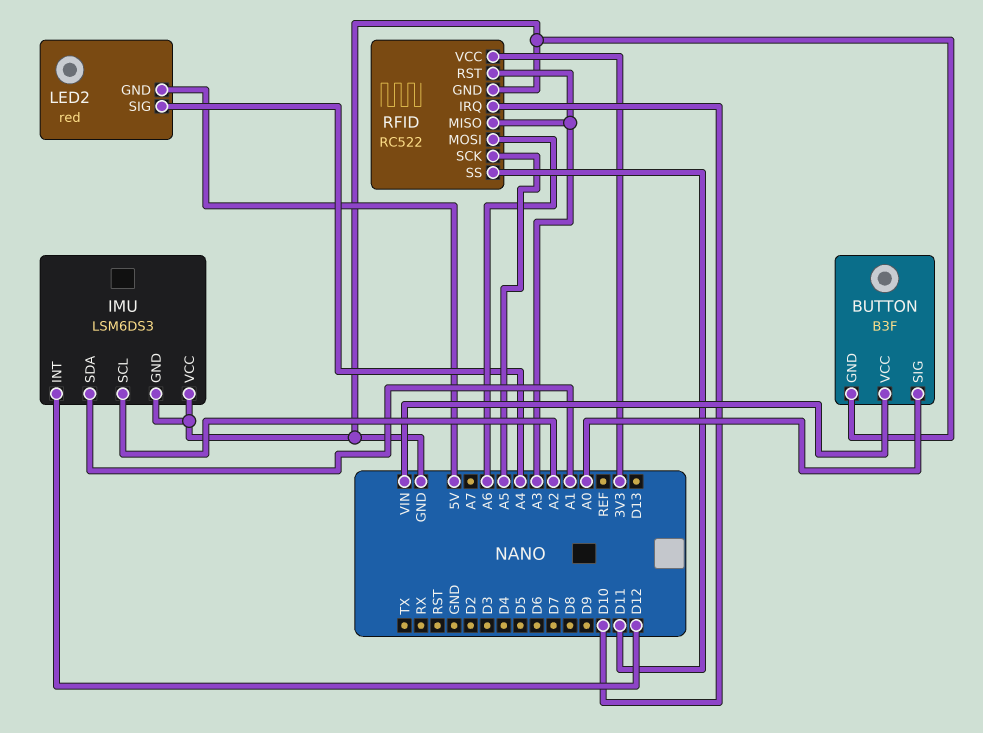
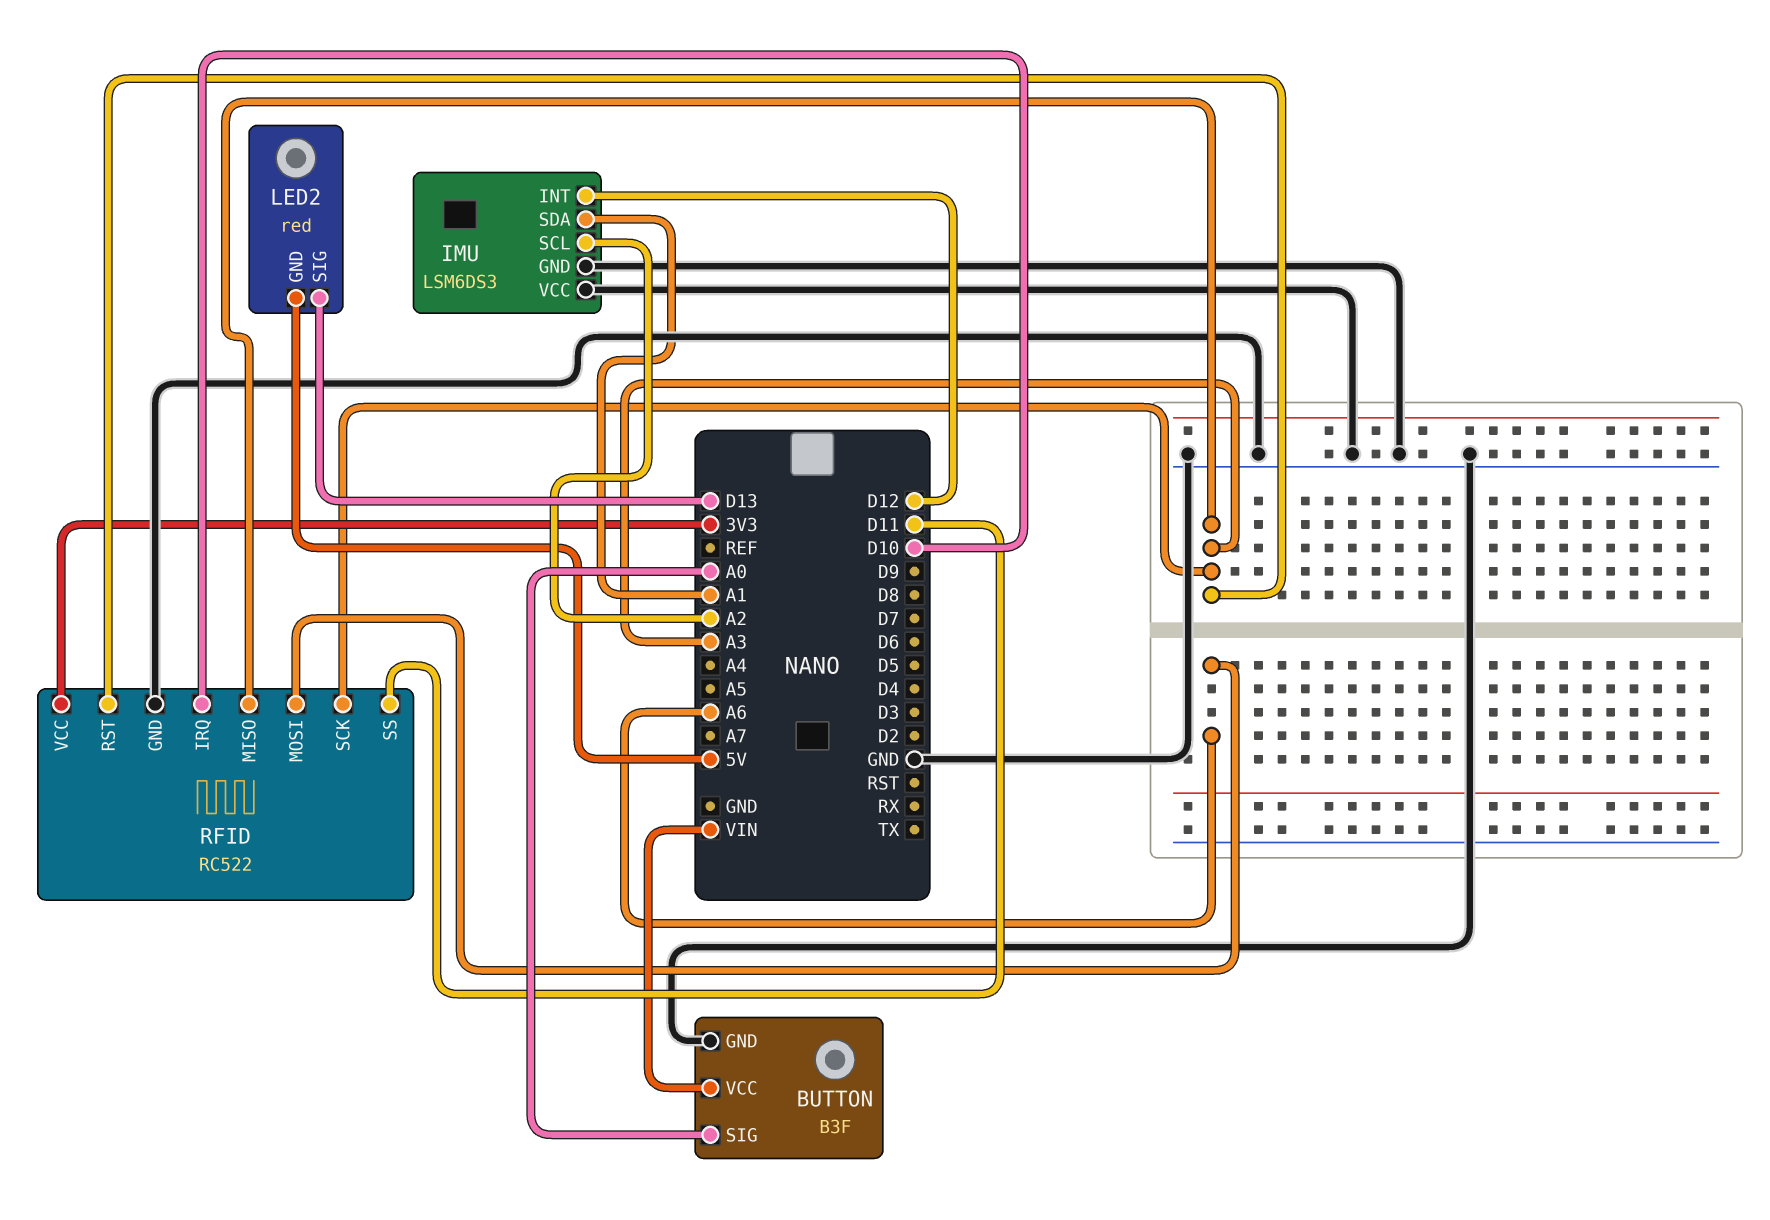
LED2 pin SIG: A4 -> D13
RFID pin SCK: A5 -> A3

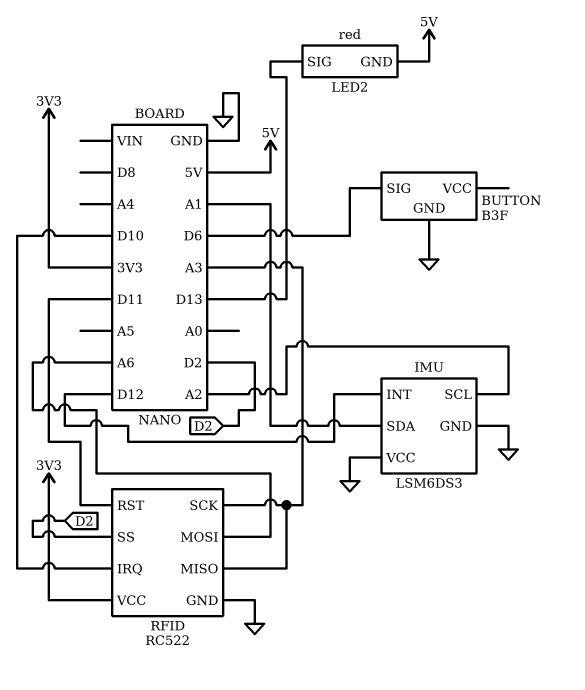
BUTTON pin SIG: A0 -> D6
BUTTON pin VCC: VIN -> none
RFID pin RST: A3 -> D11
RFID pin SS: D11 -> D2

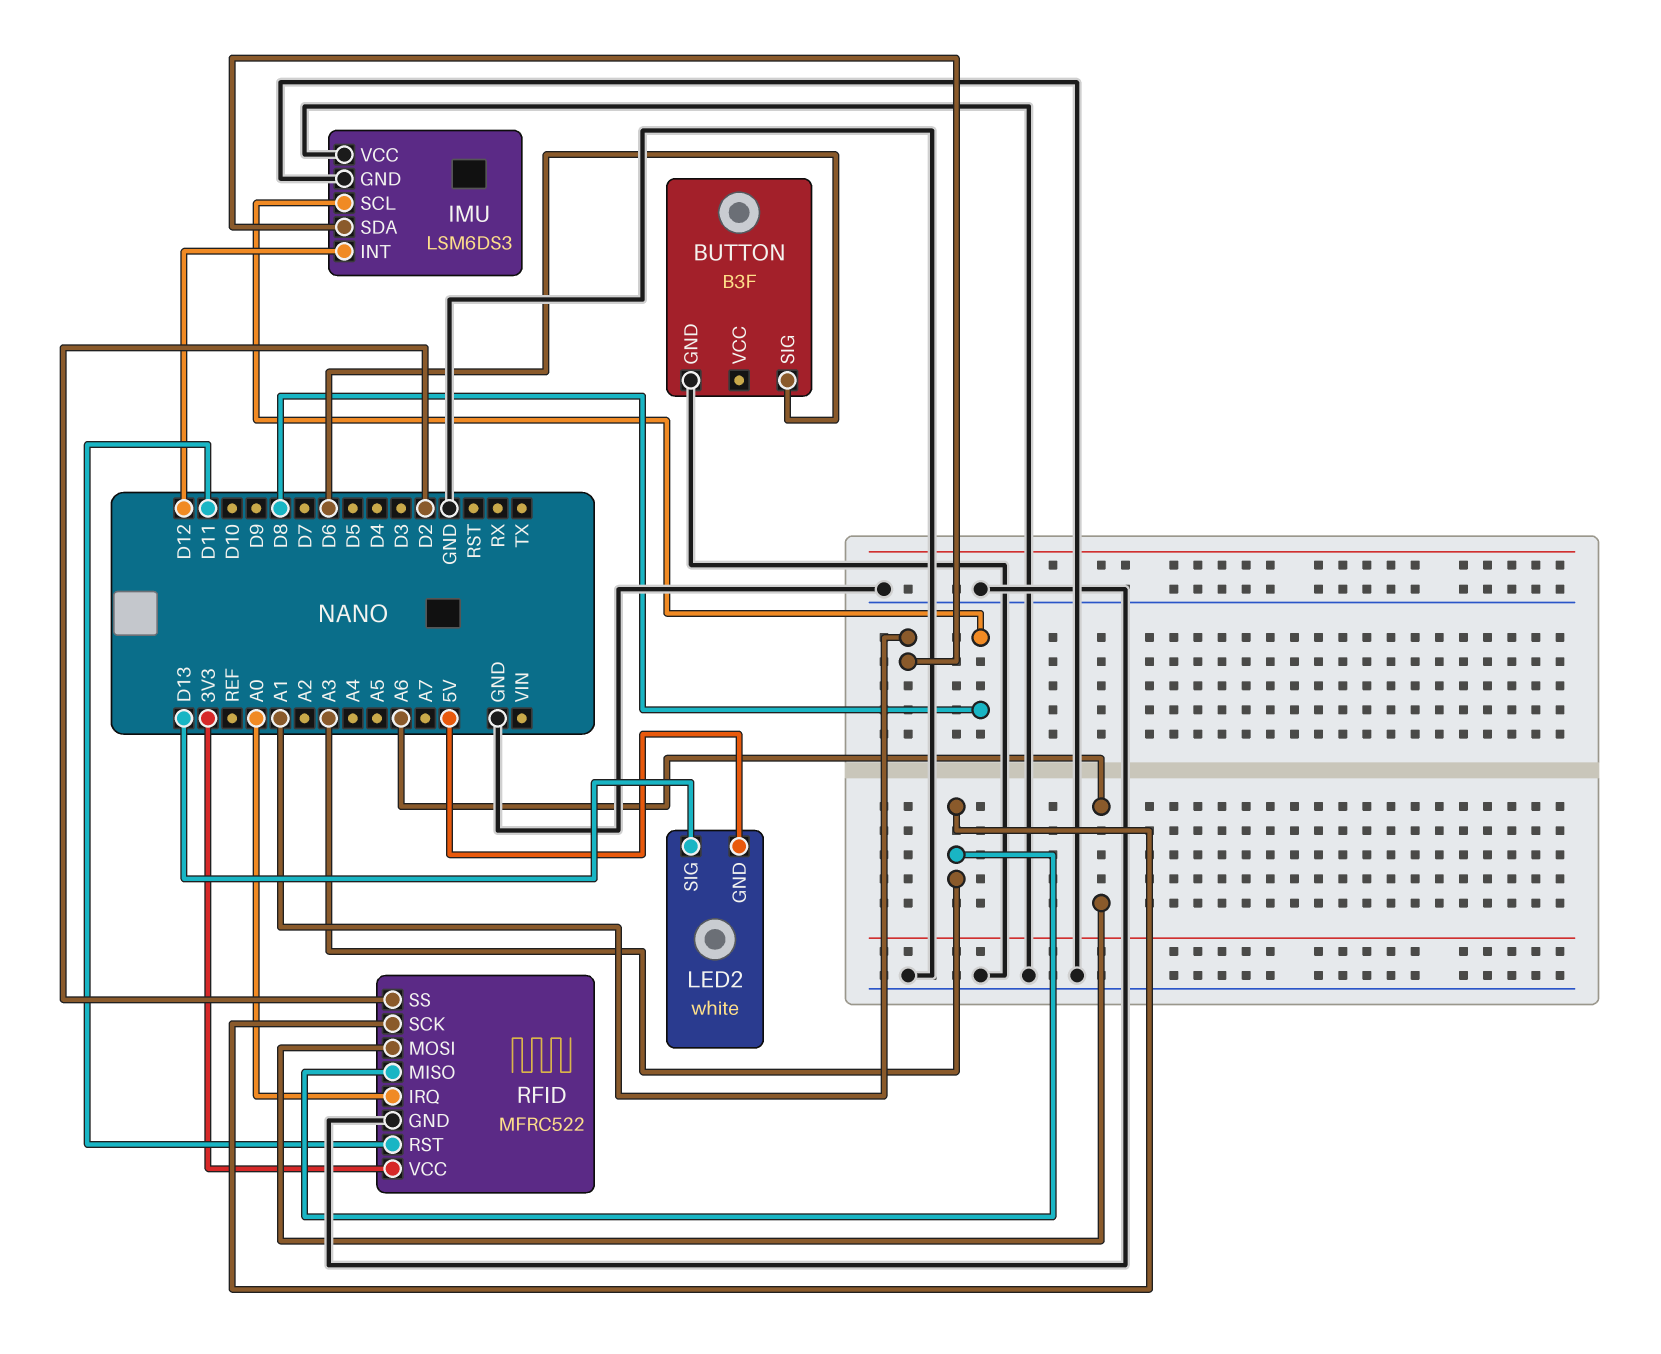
IMU pin SCL: A2 -> D8
LED2: red -> white
RFID: RC522 -> MFRC522
RFID pin IRQ: D10 -> A0

